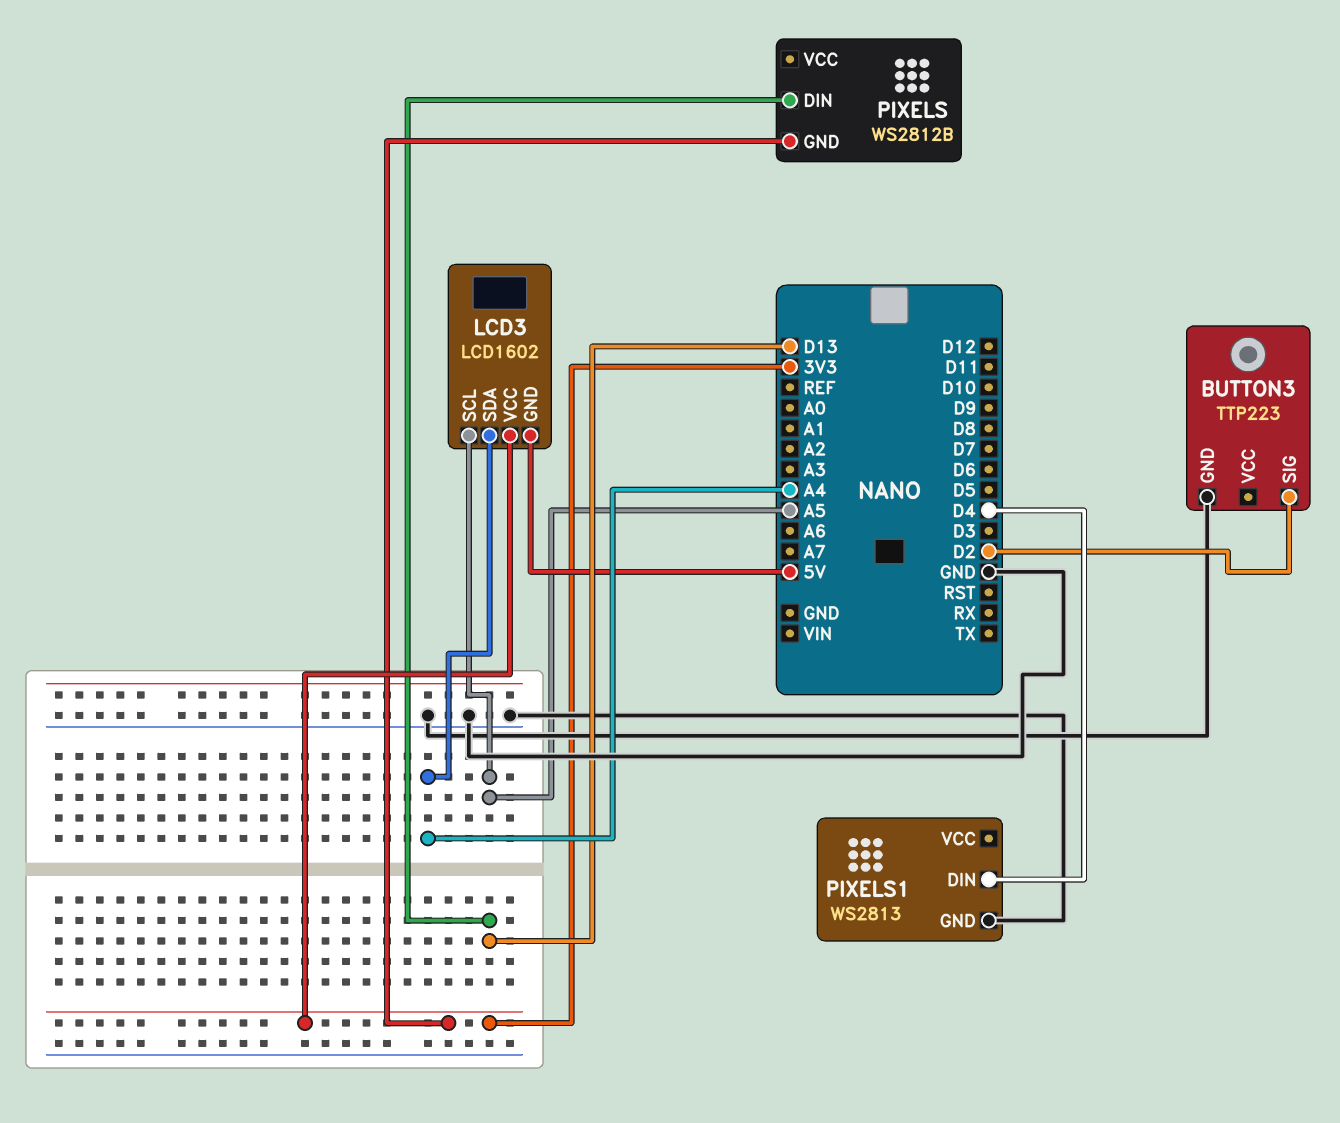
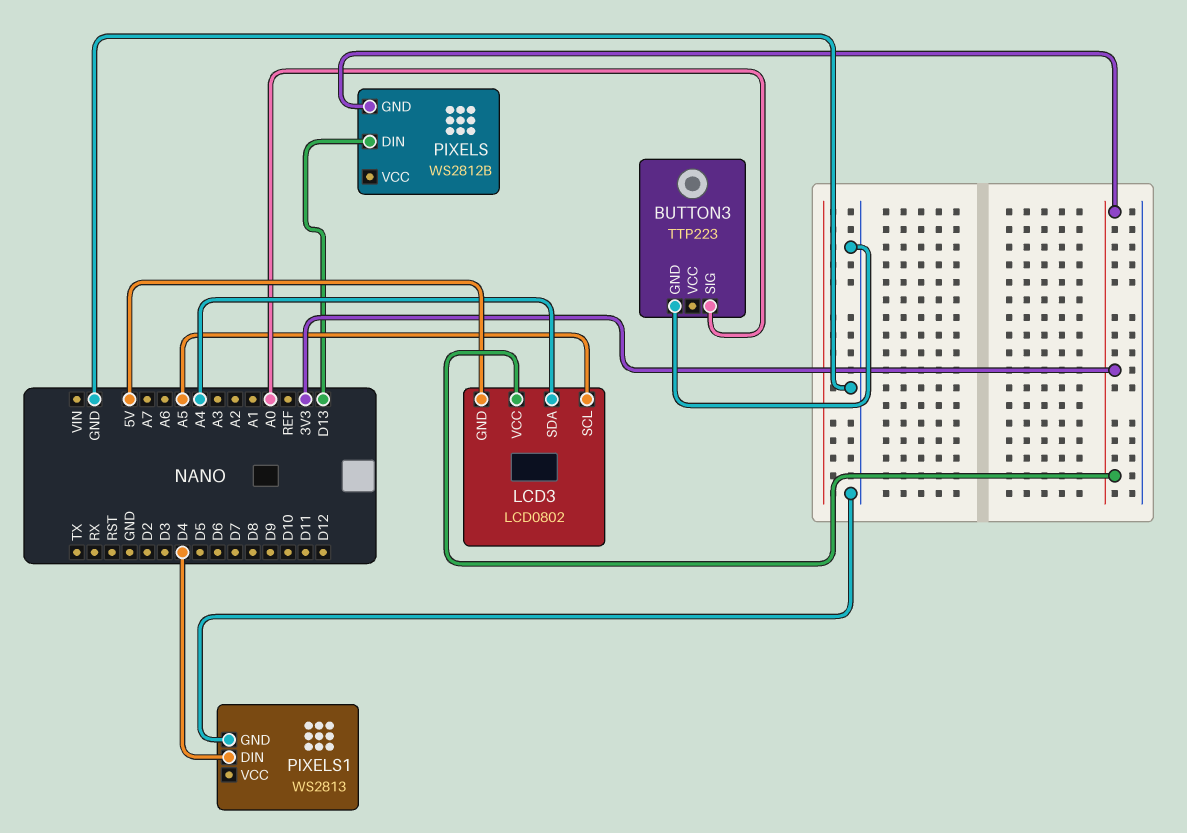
BUTTON3 pin SIG: D2 -> A0
LCD3: LCD1602 -> LCD0802

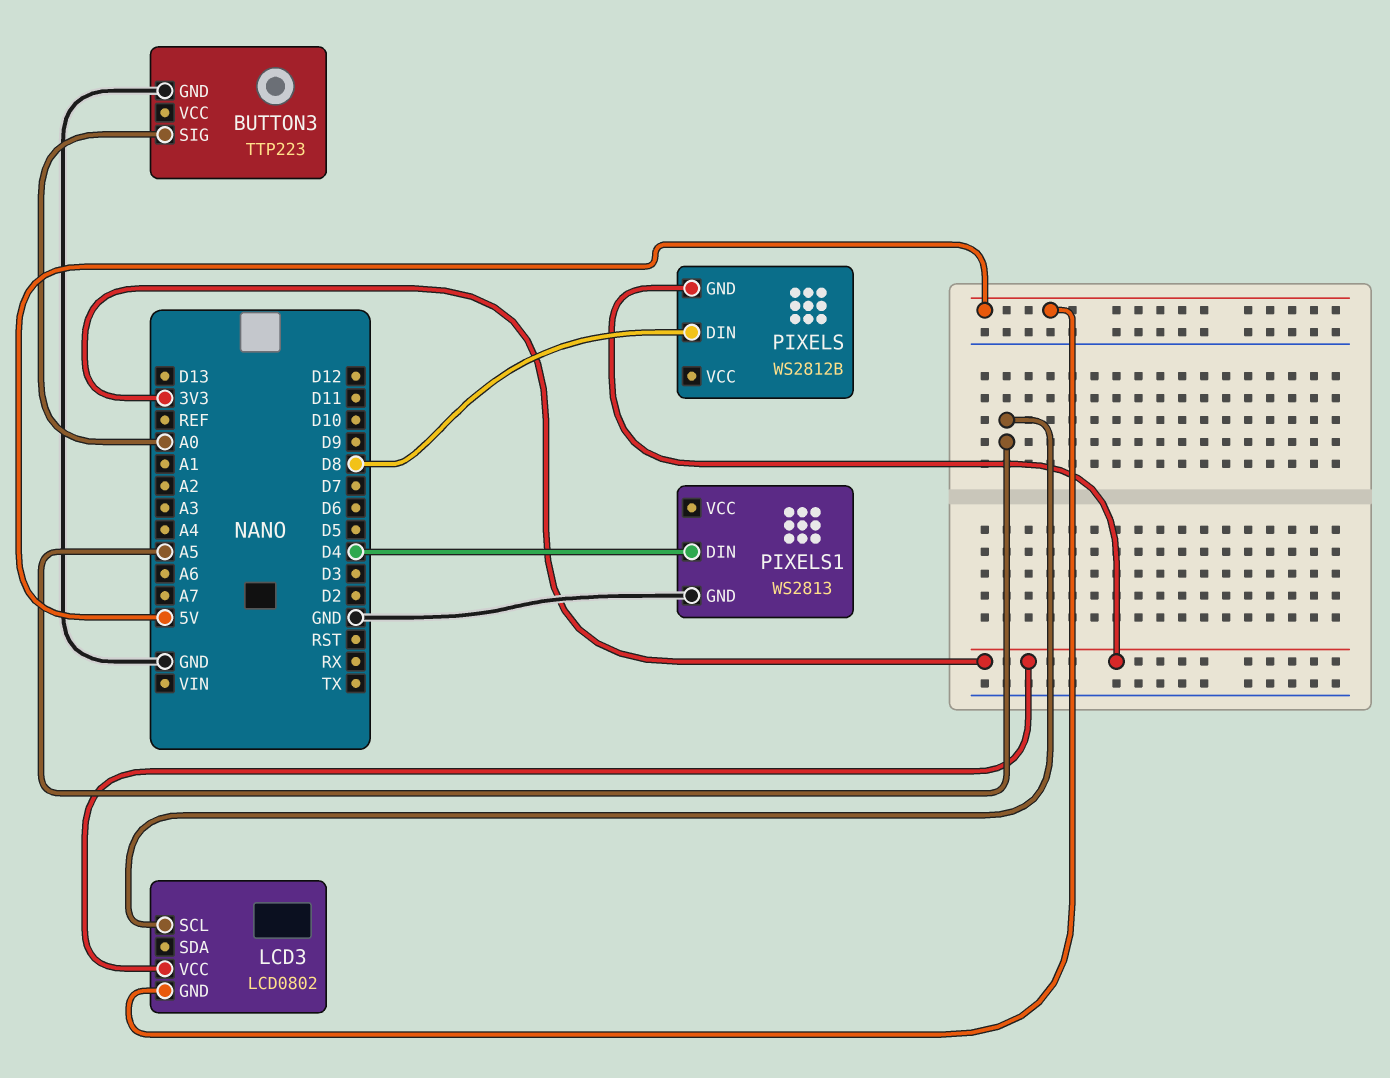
LCD3 pin SDA: A4 -> none
PIXELS pin DIN: D13 -> D8

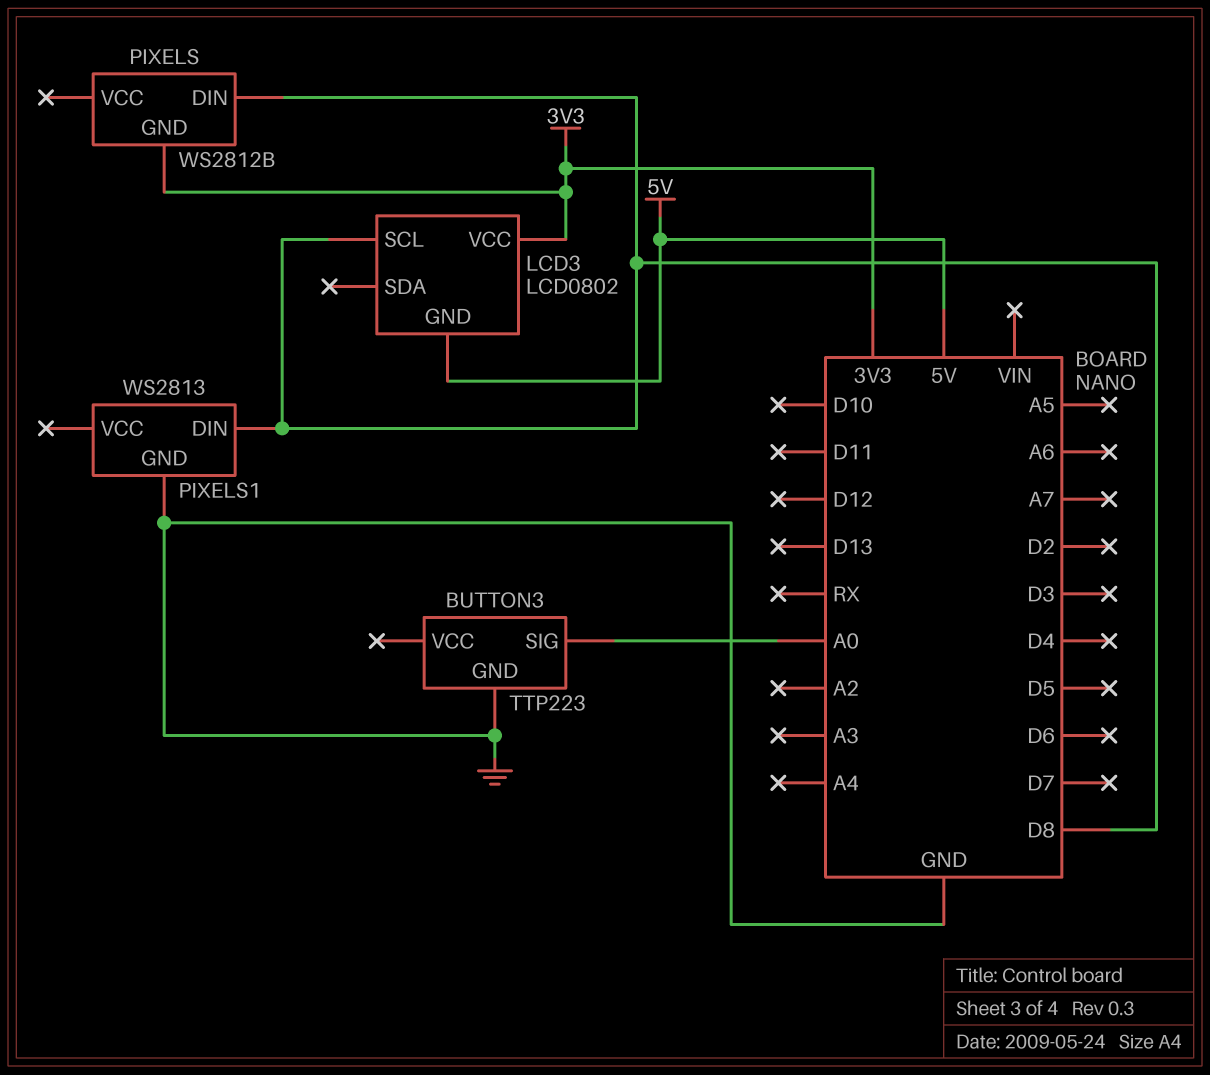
LCD3 pin SCL: A5 -> D8
PIXELS1 pin DIN: D4 -> D8

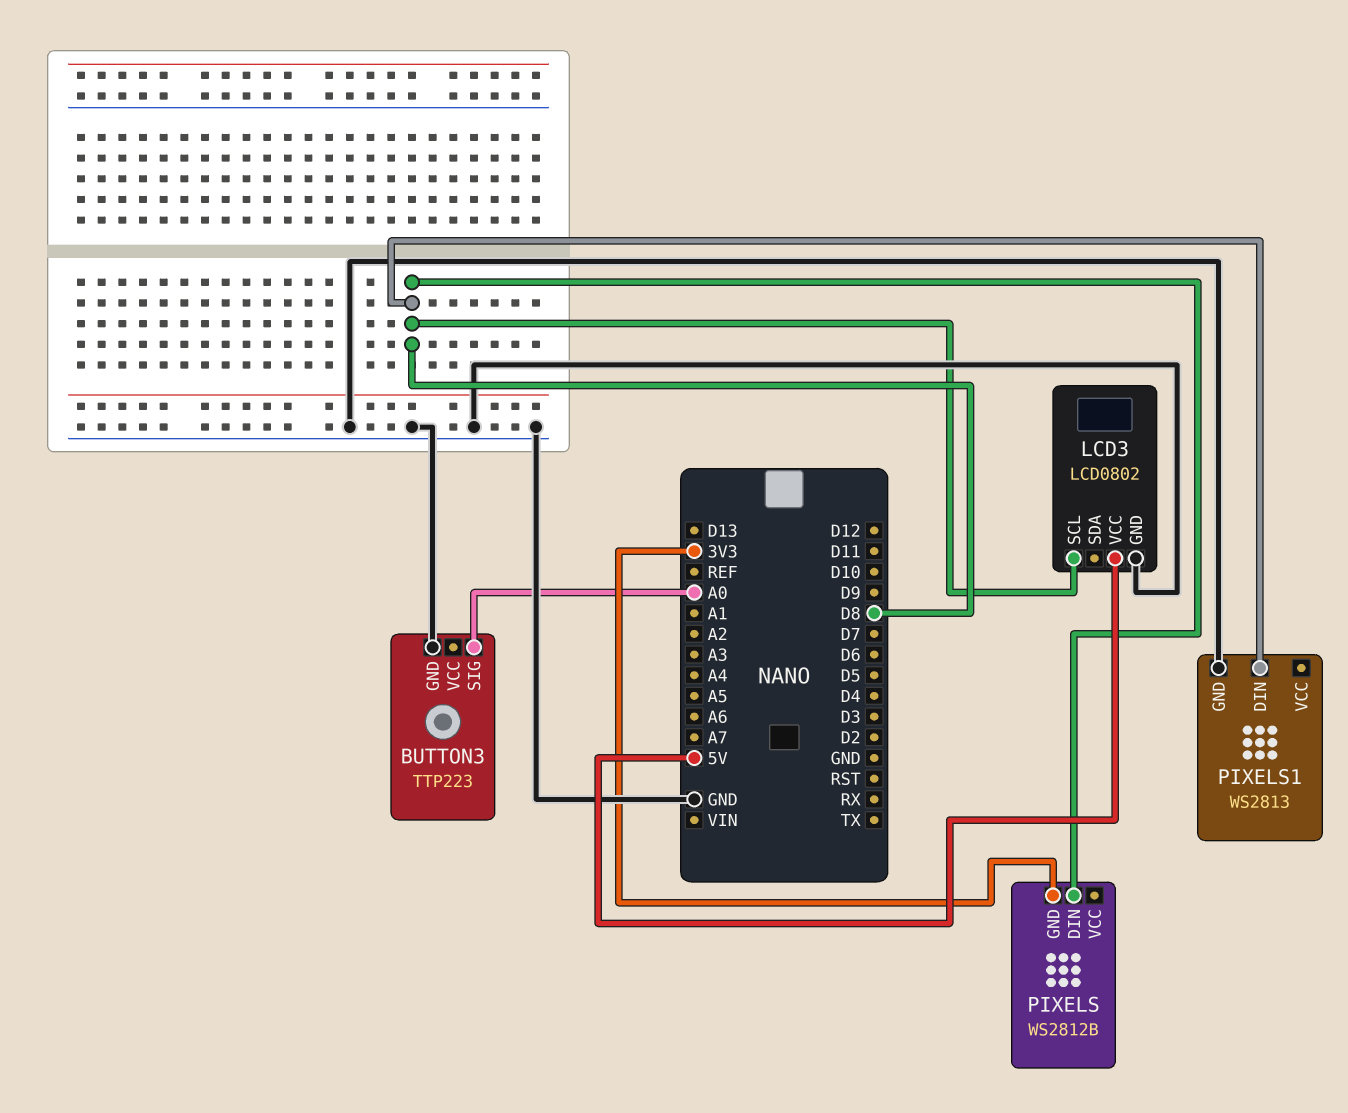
LCD3 pin GND: 5V -> GND
LCD3 pin VCC: 3V3 -> 5V

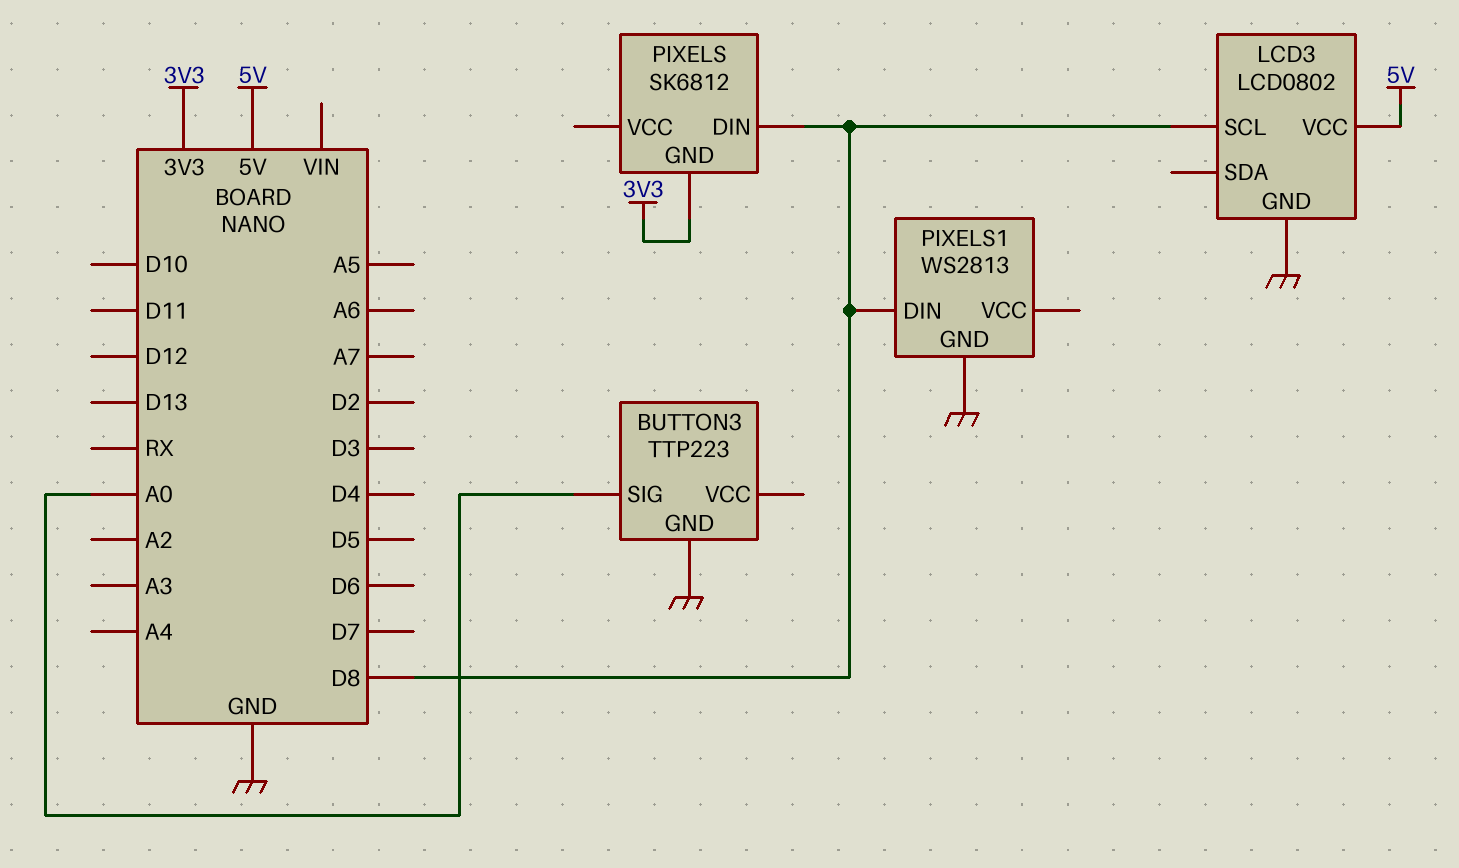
PIXELS: WS2812B -> SK6812

